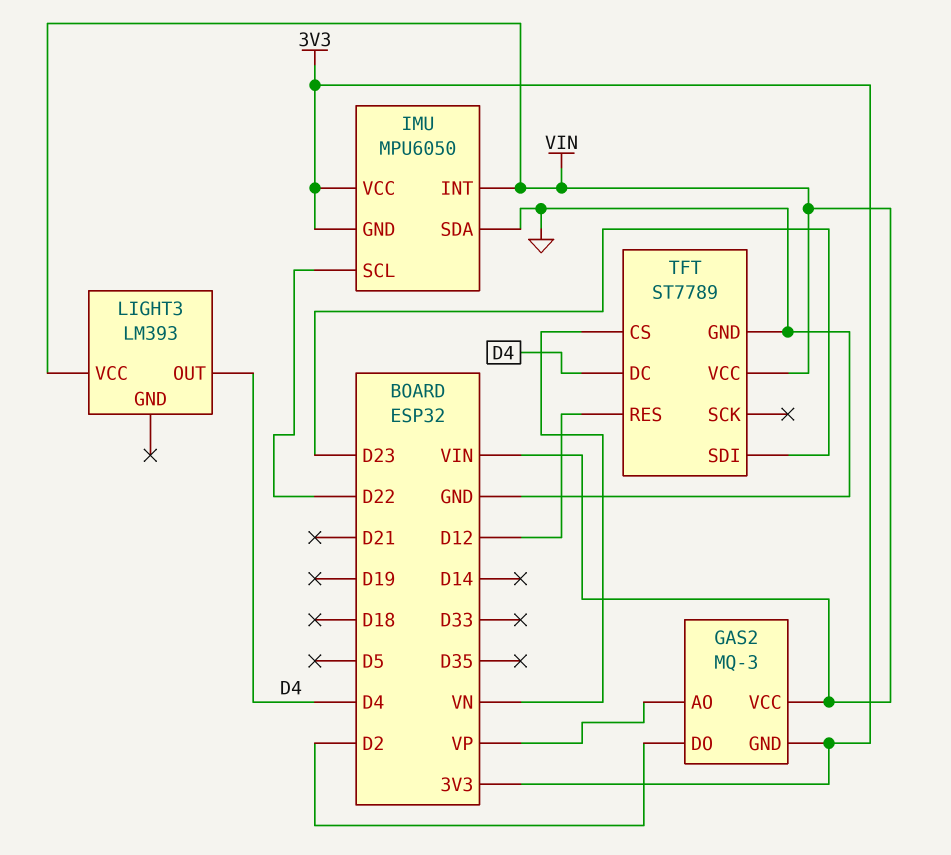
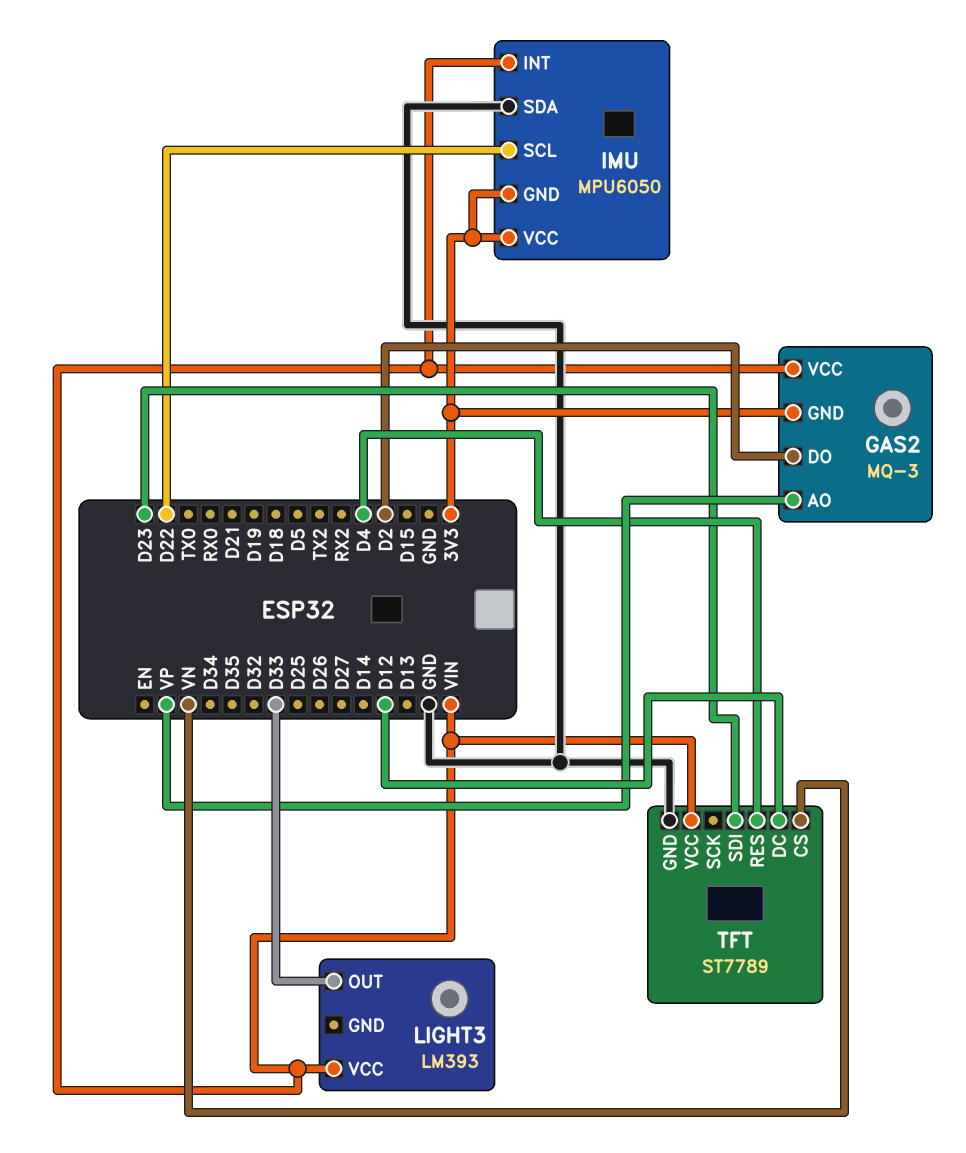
LIGHT3 pin OUT: D4 -> D33
TFT pin DC: D4 -> D12
TFT pin RES: D12 -> D4

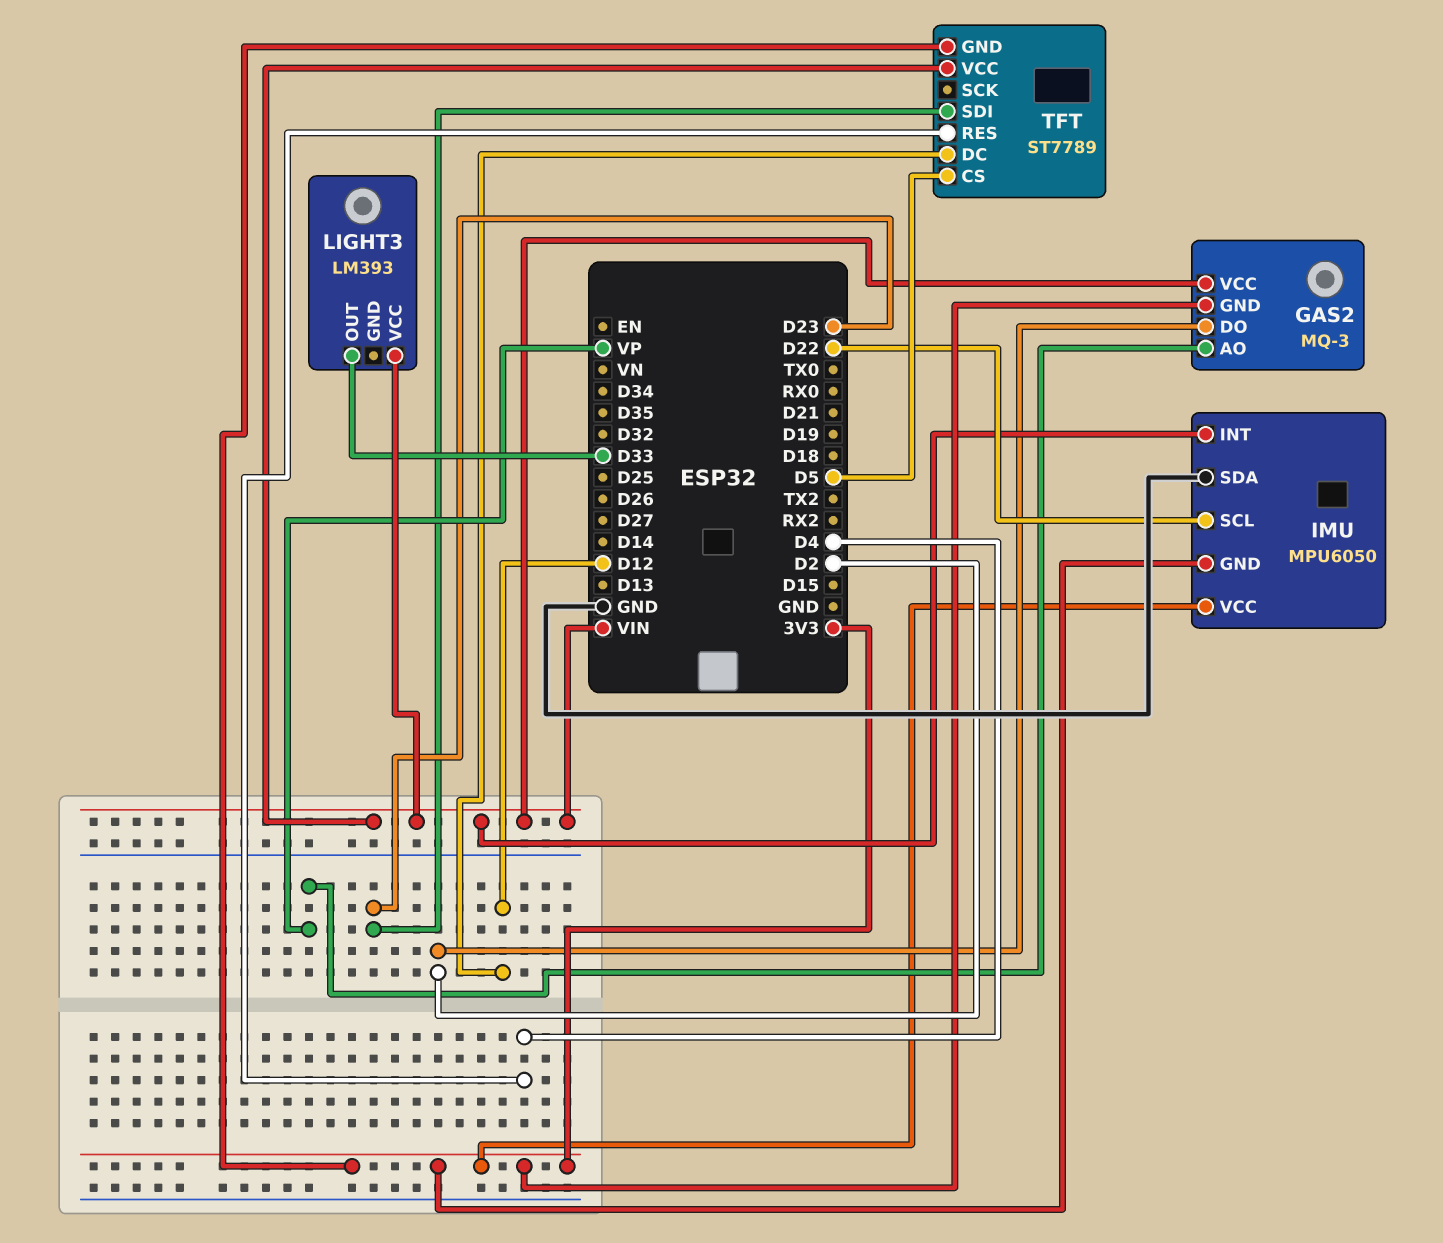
TFT pin CS: VN -> D5
TFT pin GND: GND -> 3V3

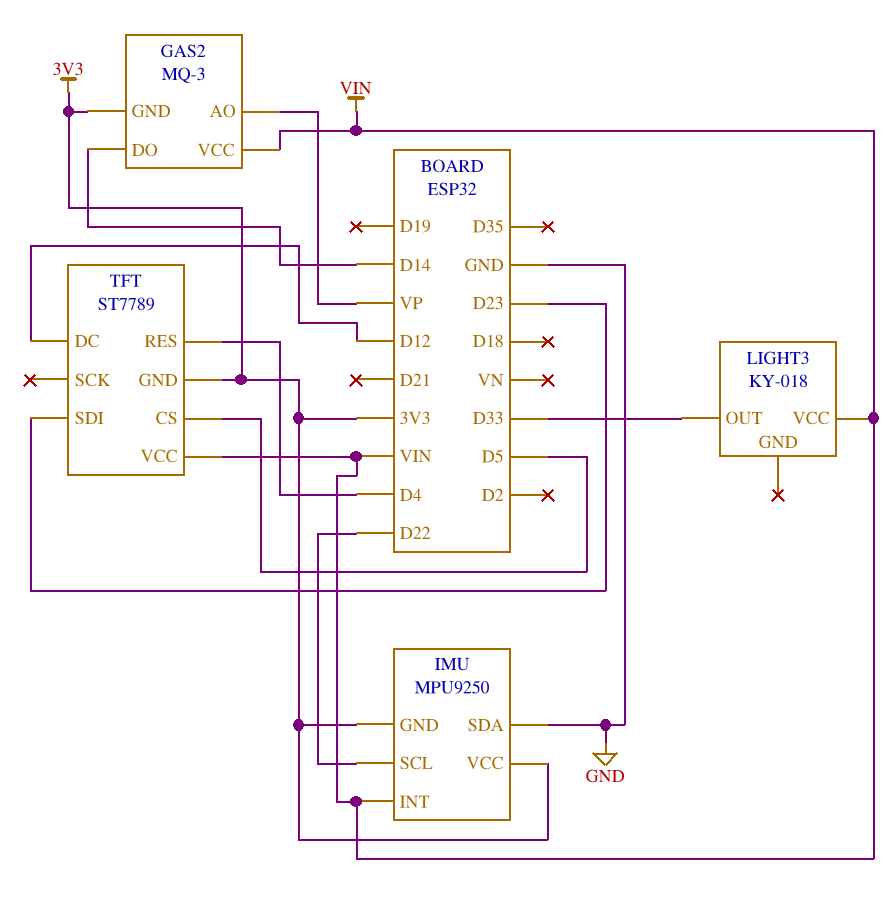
GAS2 pin DO: D2 -> D14
IMU: MPU6050 -> MPU9250
LIGHT3: LM393 -> KY-018

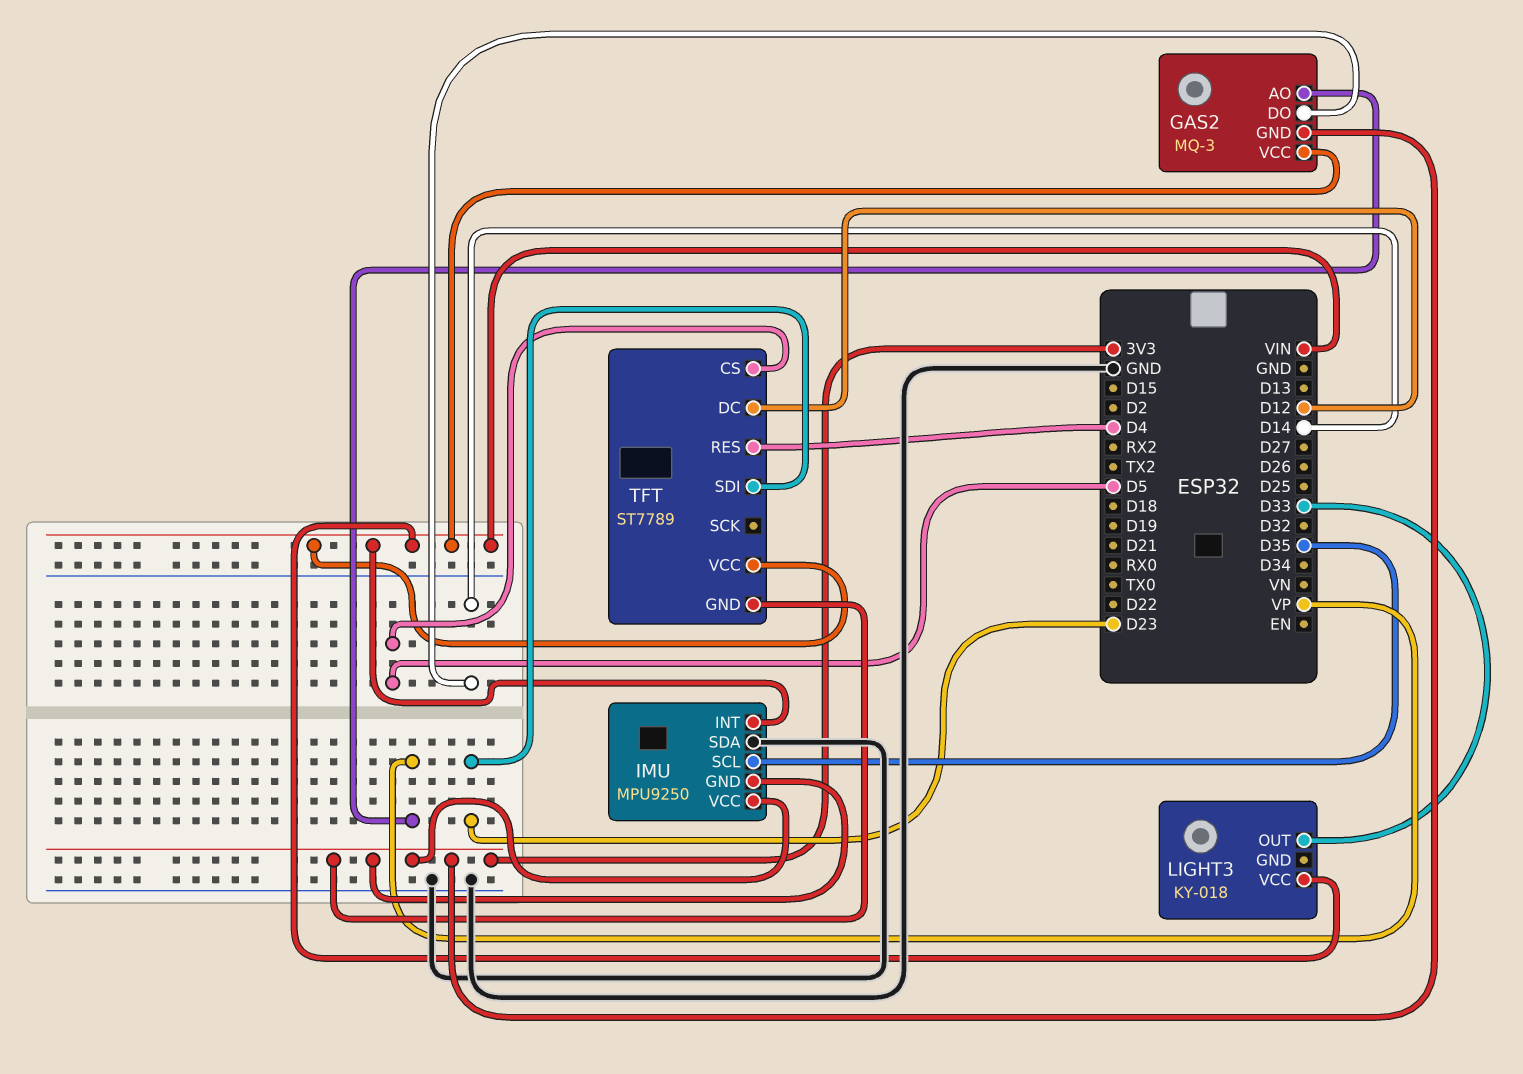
IMU pin SCL: D22 -> D35

